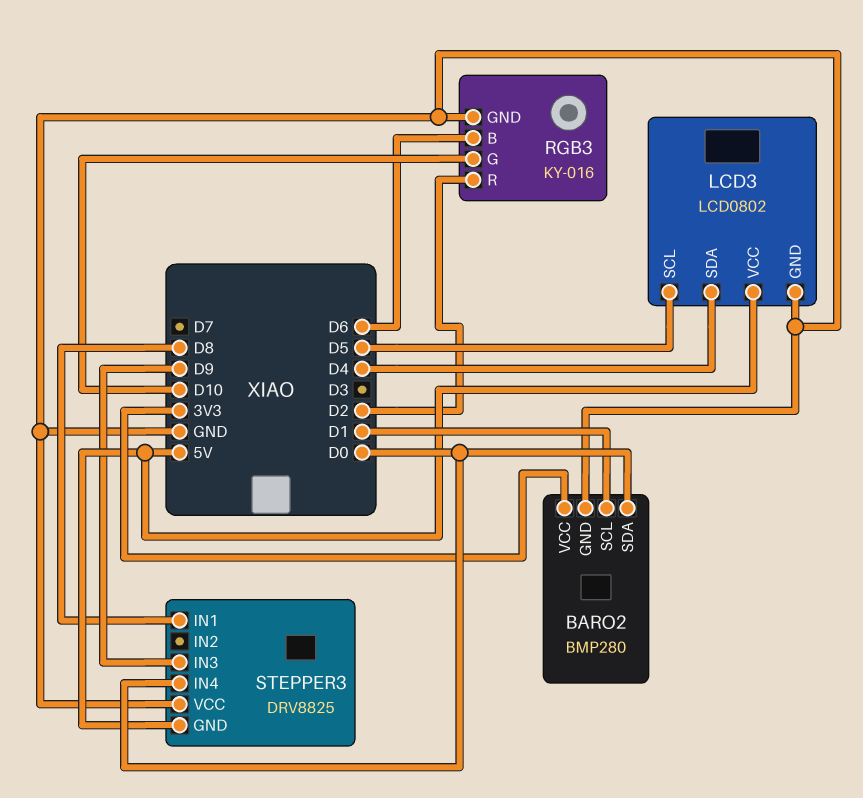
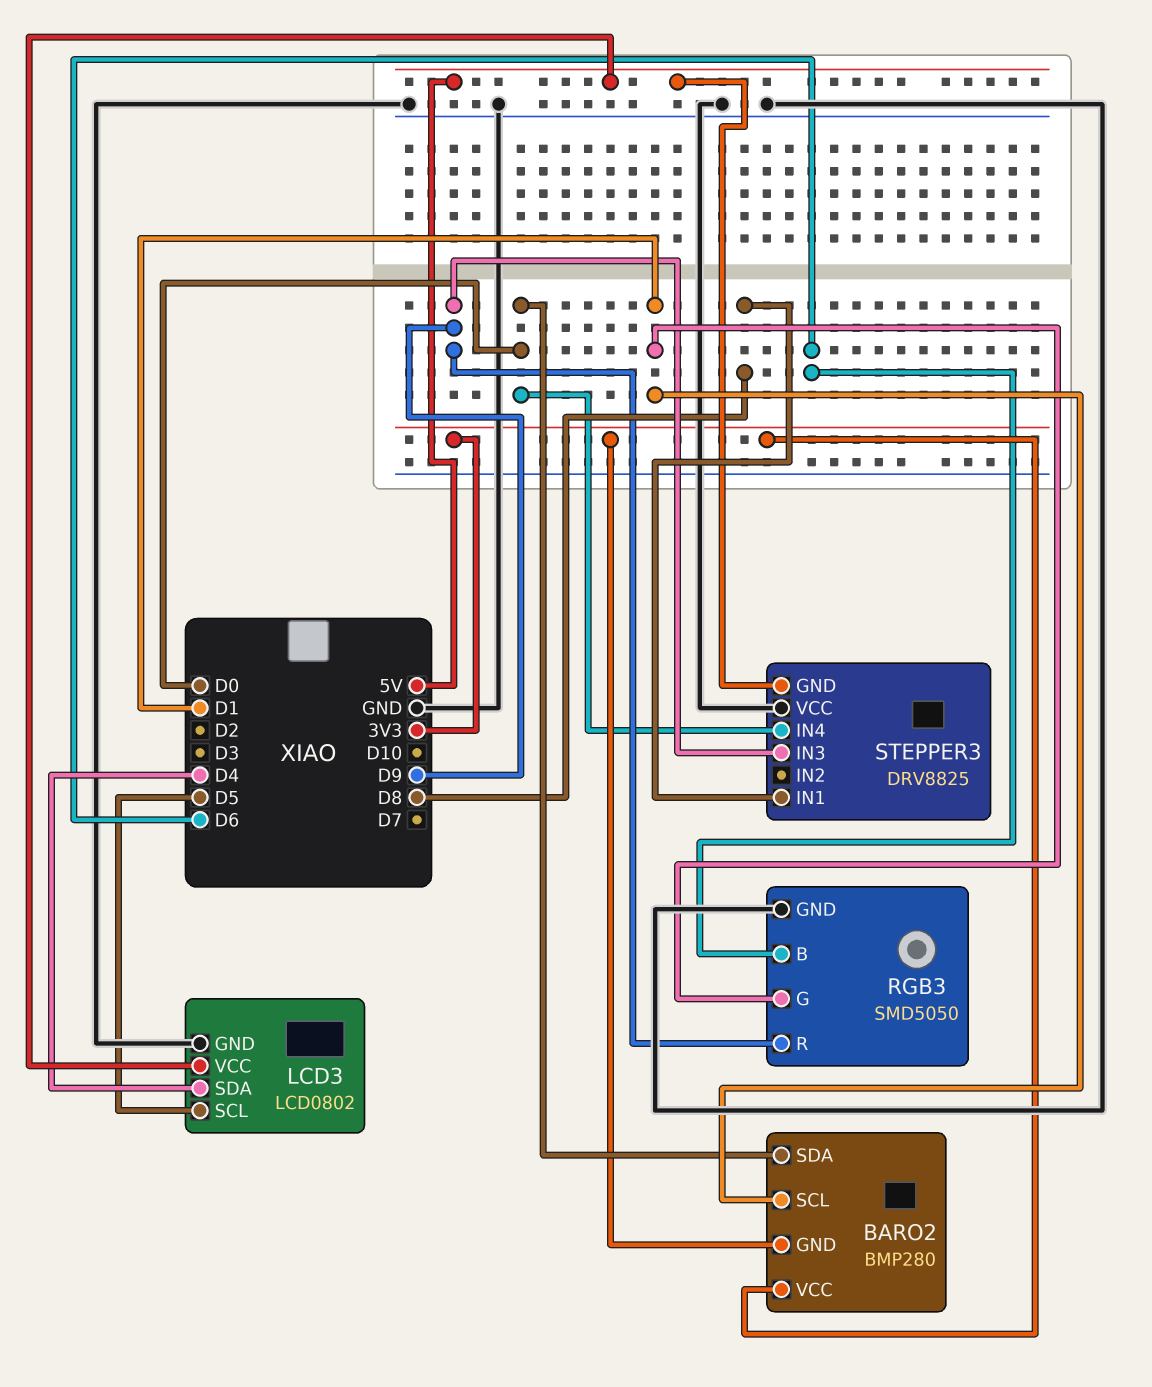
BARO2 pin GND: GND -> 3V3
RGB3: KY-016 -> SMD5050
RGB3 pin G: D10 -> D1
RGB3 pin R: D2 -> D9

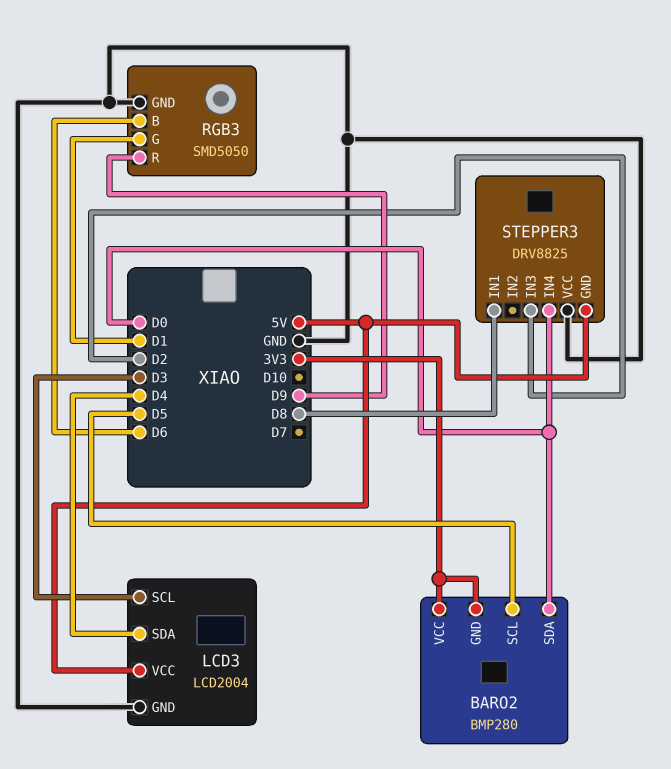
BARO2 pin SCL: D1 -> D5
LCD3: LCD0802 -> LCD2004
LCD3 pin SCL: D5 -> D3
STEPPER3 pin IN3: D9 -> D2

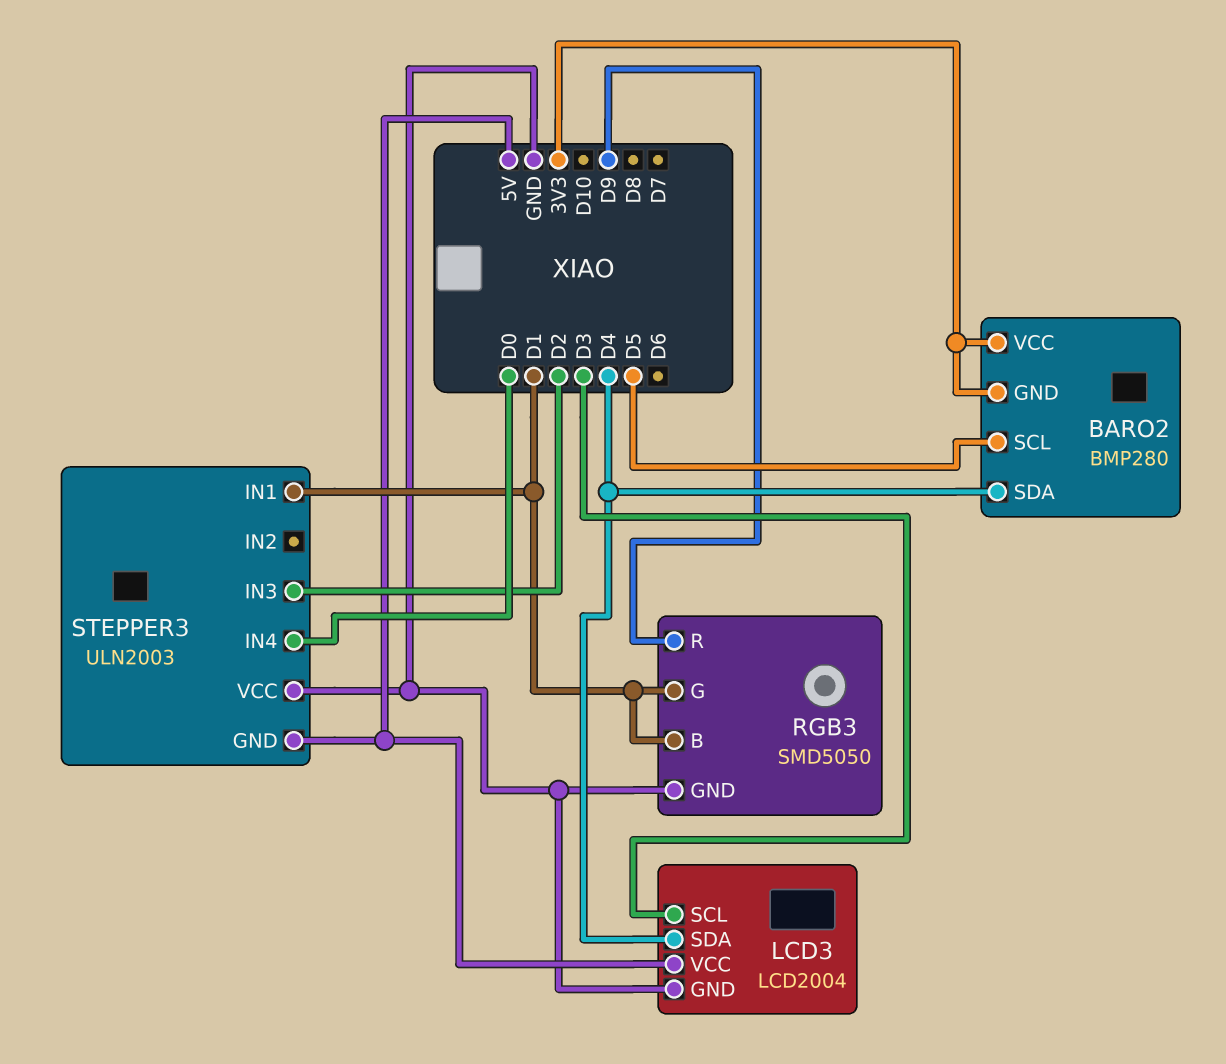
BARO2 pin SDA: D0 -> D4
RGB3 pin B: D6 -> D1
STEPPER3: DRV8825 -> ULN2003
STEPPER3 pin IN1: D8 -> D1

